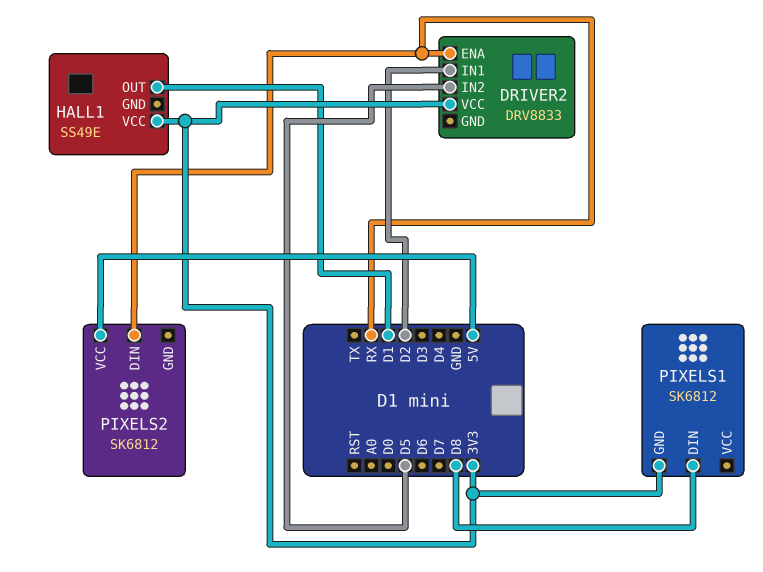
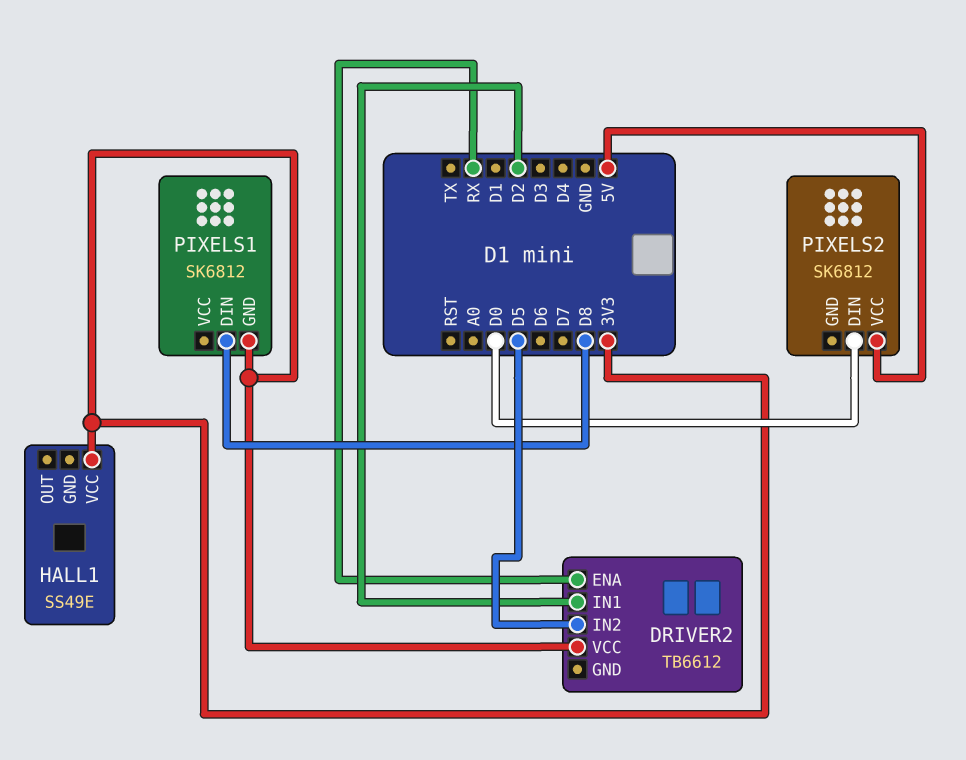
DRIVER2: DRV8833 -> TB6612
HALL1 pin OUT: D1 -> none
PIXELS2 pin DIN: RX -> D0

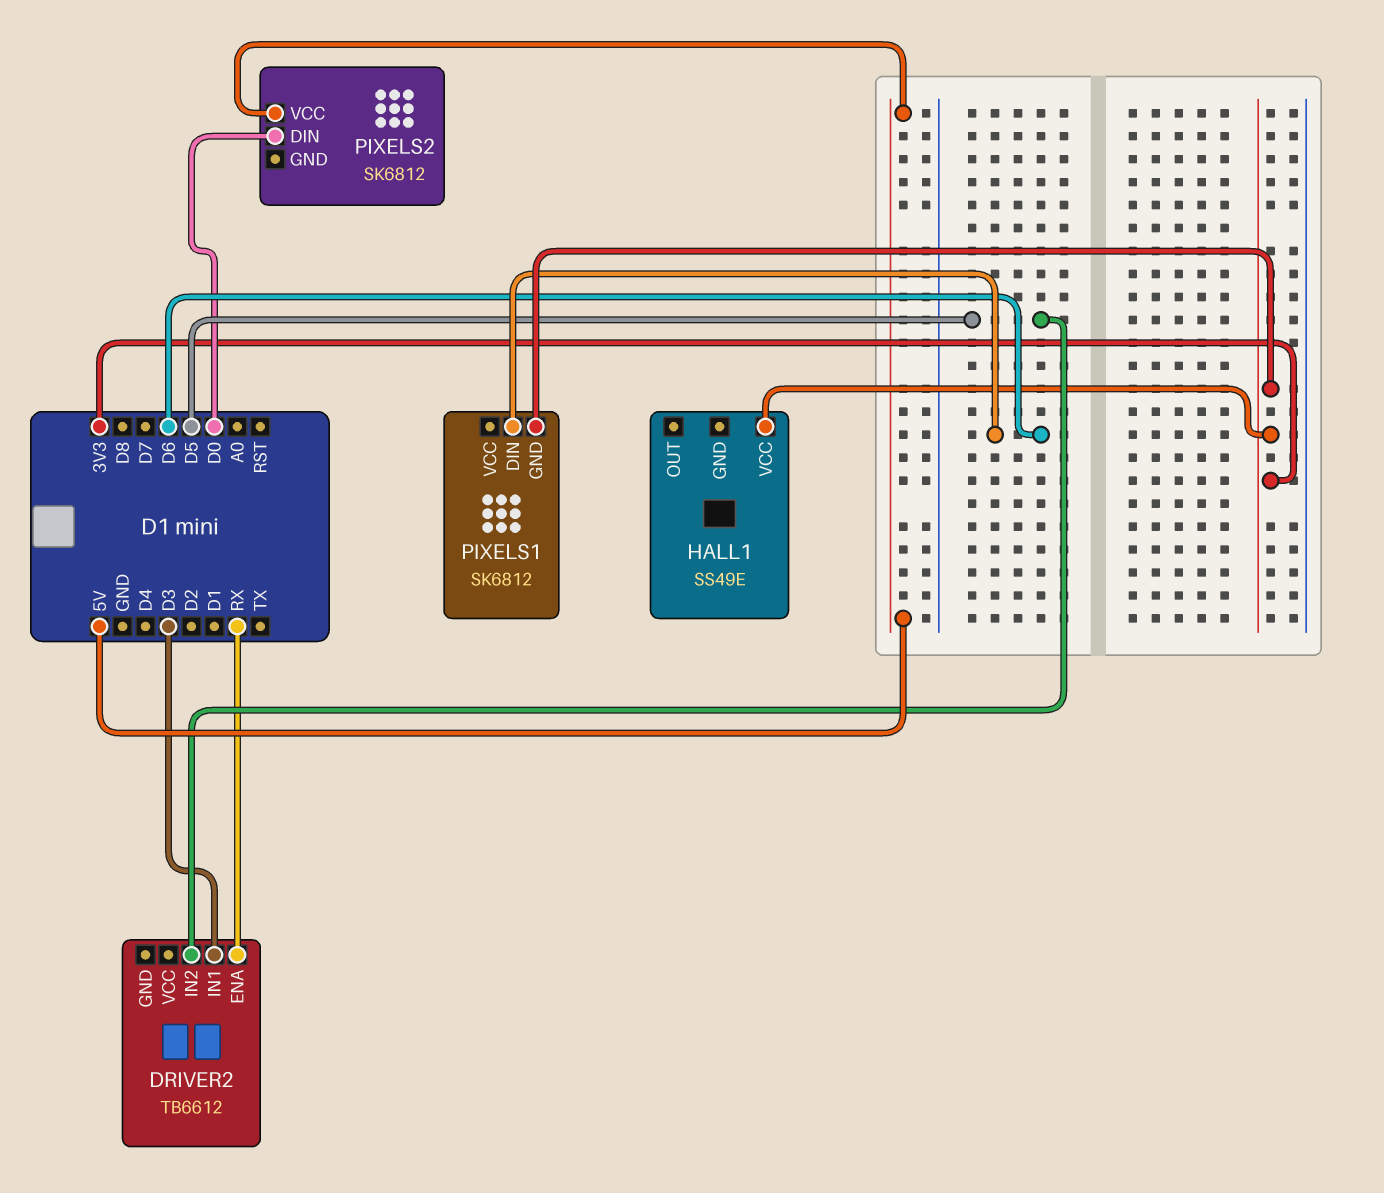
DRIVER2 pin IN1: D2 -> D3
DRIVER2 pin VCC: 3V3 -> none
PIXELS1 pin DIN: D8 -> D6

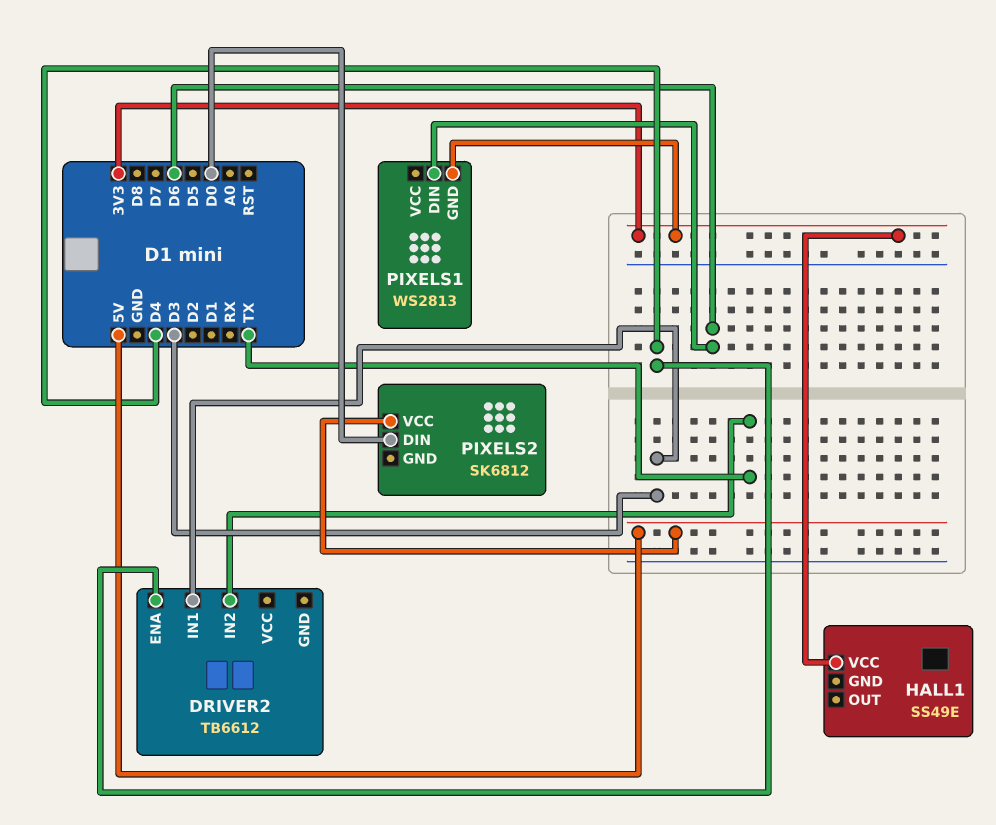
DRIVER2 pin ENA: RX -> D4
DRIVER2 pin IN2: D5 -> TX
PIXELS1: SK6812 -> WS2813

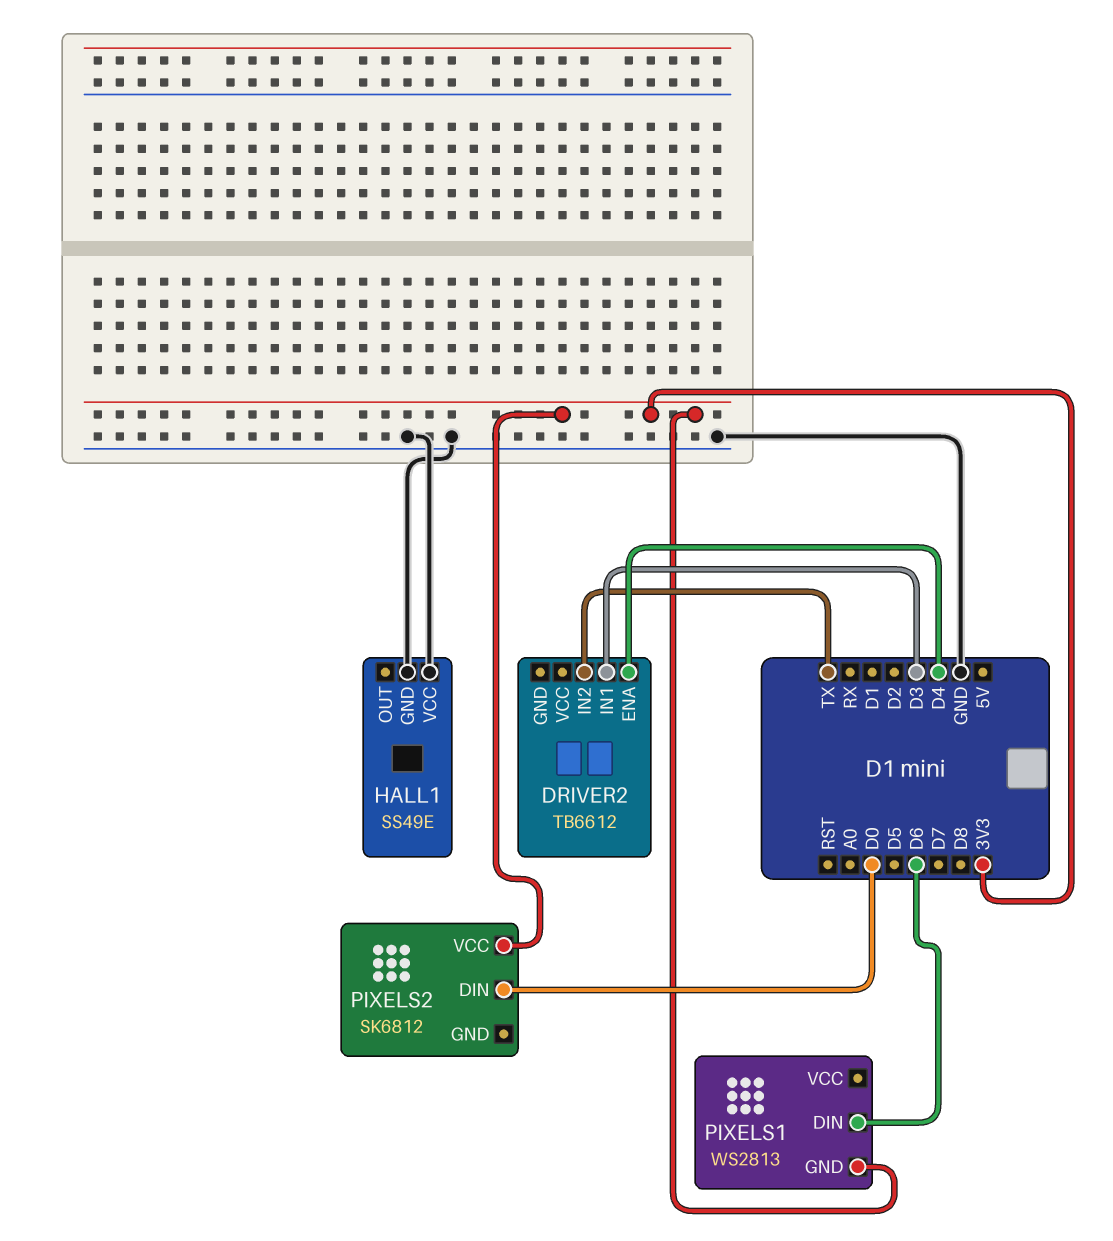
HALL1 pin GND: none -> GND
HALL1 pin VCC: 3V3 -> GND
PIXELS2 pin VCC: 5V -> 3V3

